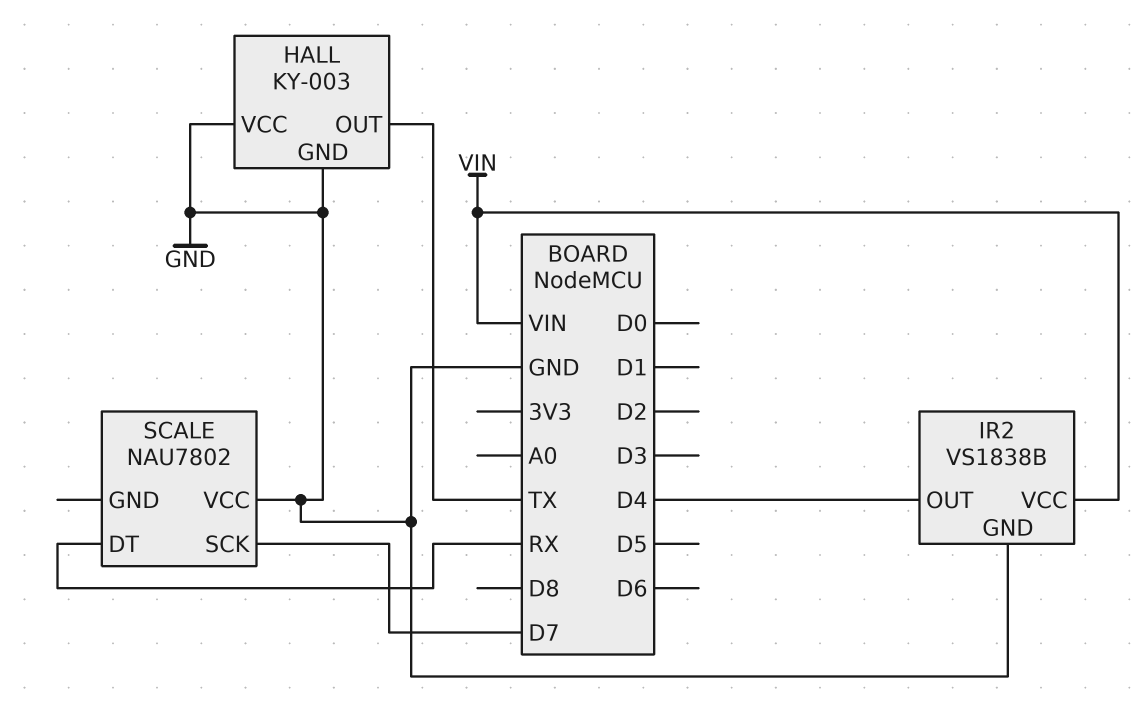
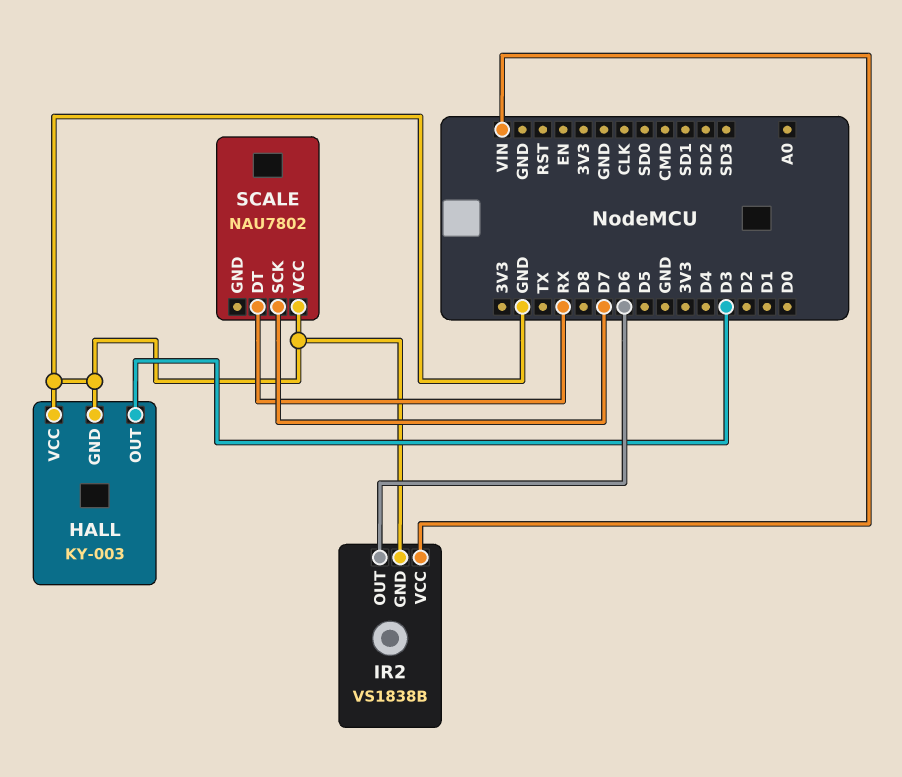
HALL pin OUT: TX -> D3
IR2 pin OUT: D4 -> D6

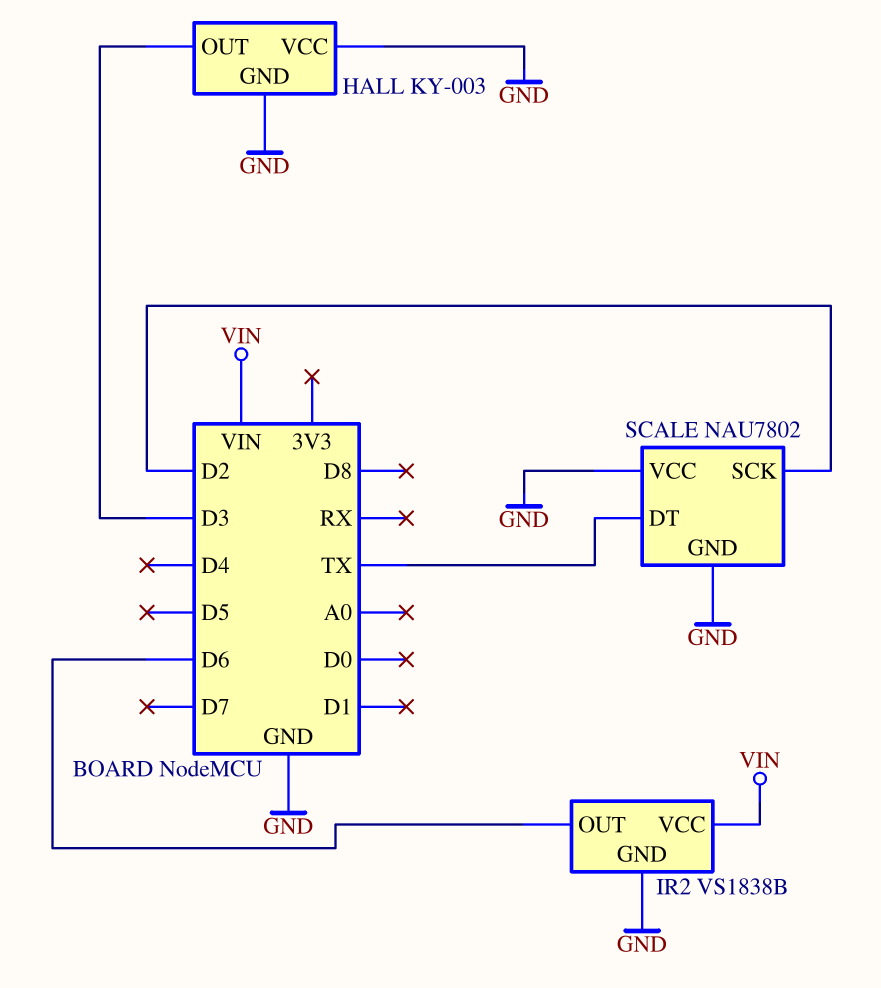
SCALE pin DT: RX -> TX
SCALE pin GND: none -> GND
SCALE pin SCK: D7 -> D2

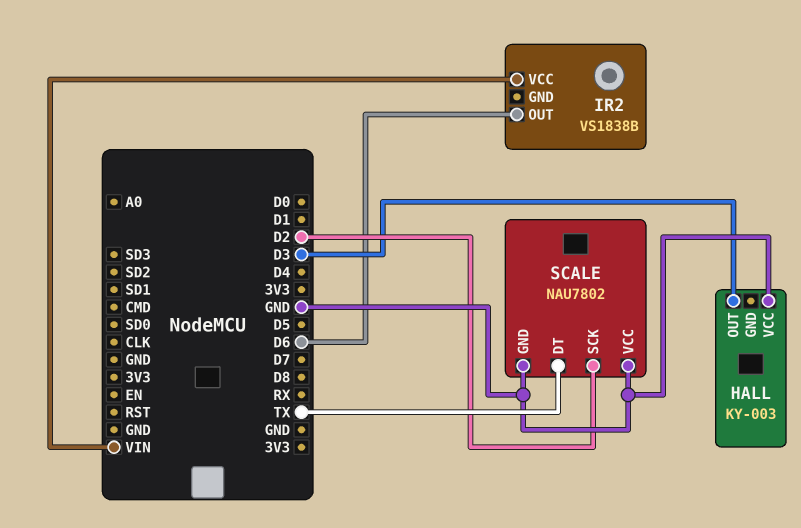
HALL pin GND: GND -> none
IR2 pin GND: GND -> none

